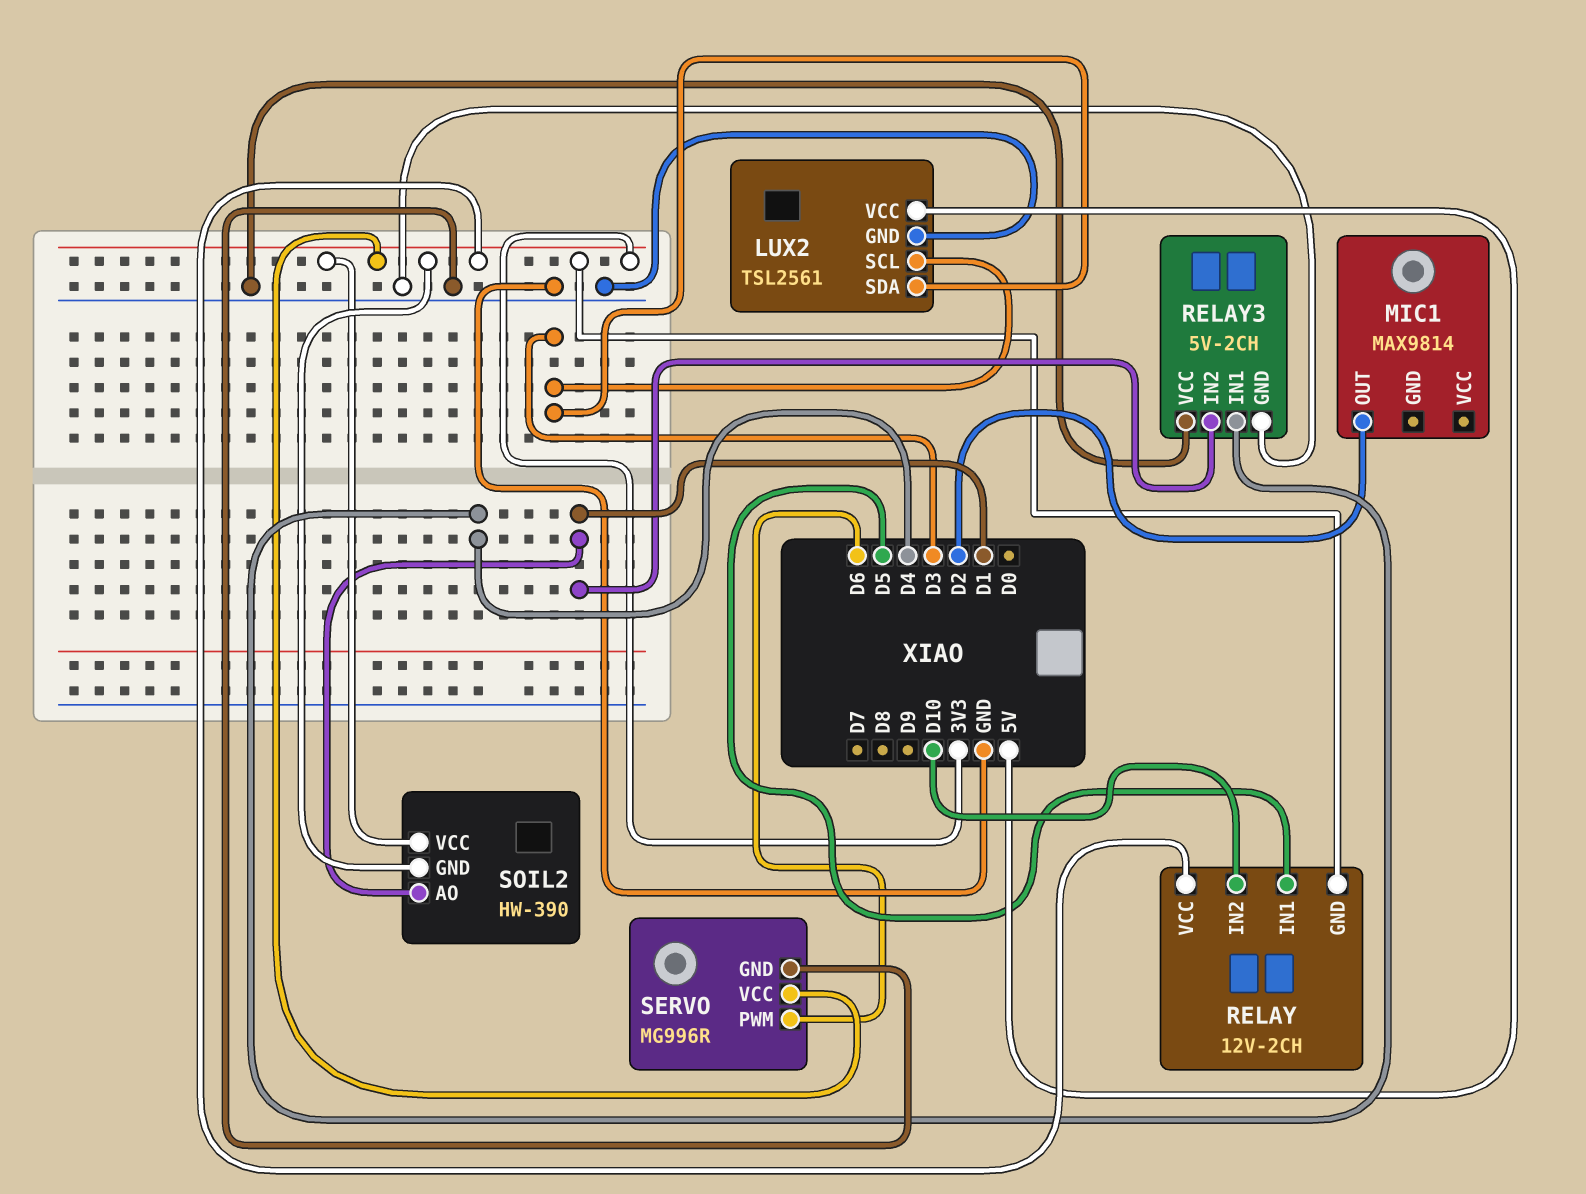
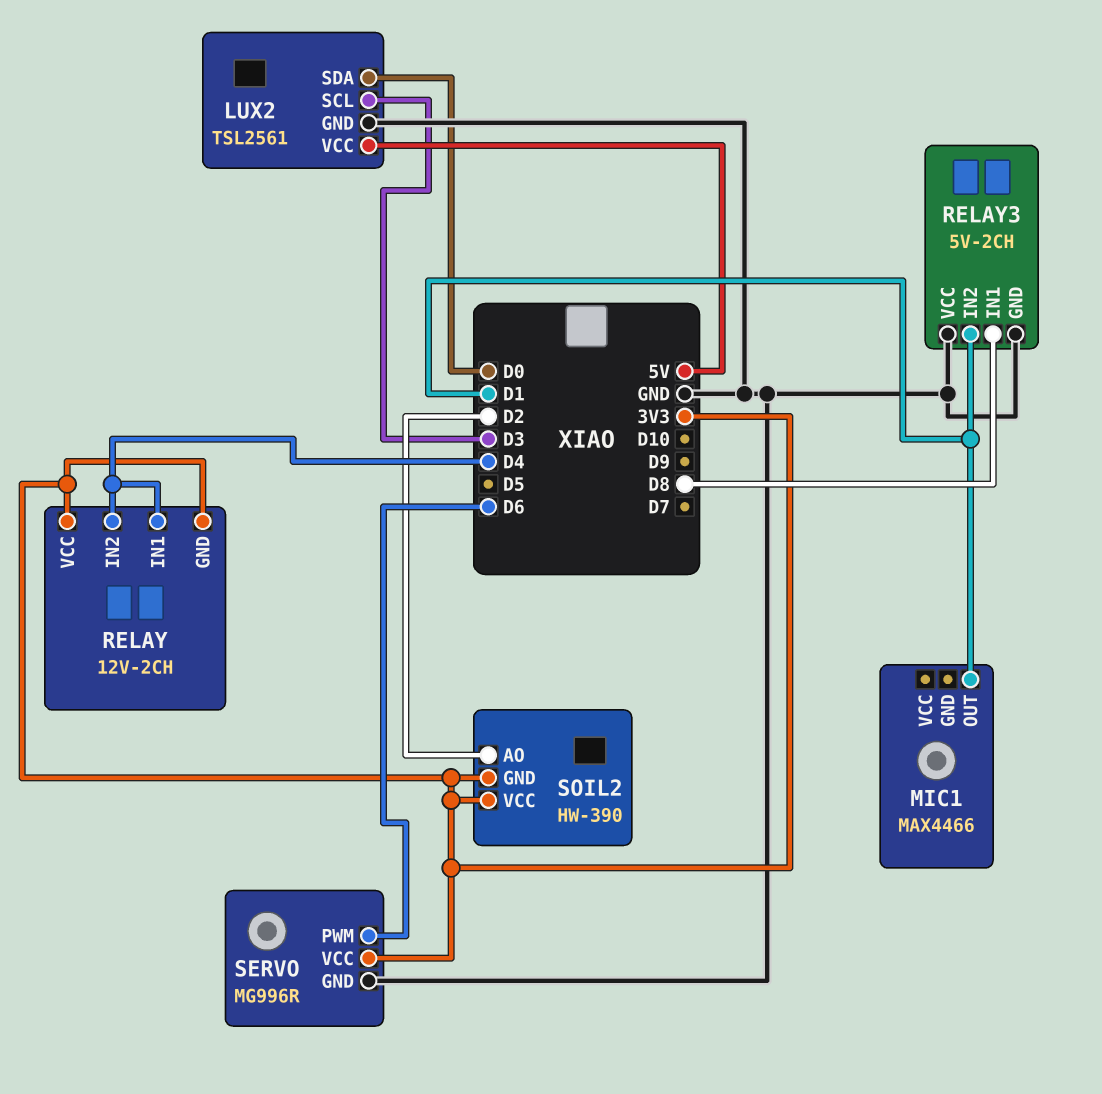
LUX2 pin SDA: D3 -> D0
MIC1: MAX9814 -> MAX4466
MIC1 pin OUT: D2 -> D1
RELAY pin IN1: D5 -> D4
RELAY pin IN2: D10 -> D4
RELAY3 pin IN1: D4 -> D8
SOIL2 pin AO: D1 -> D2

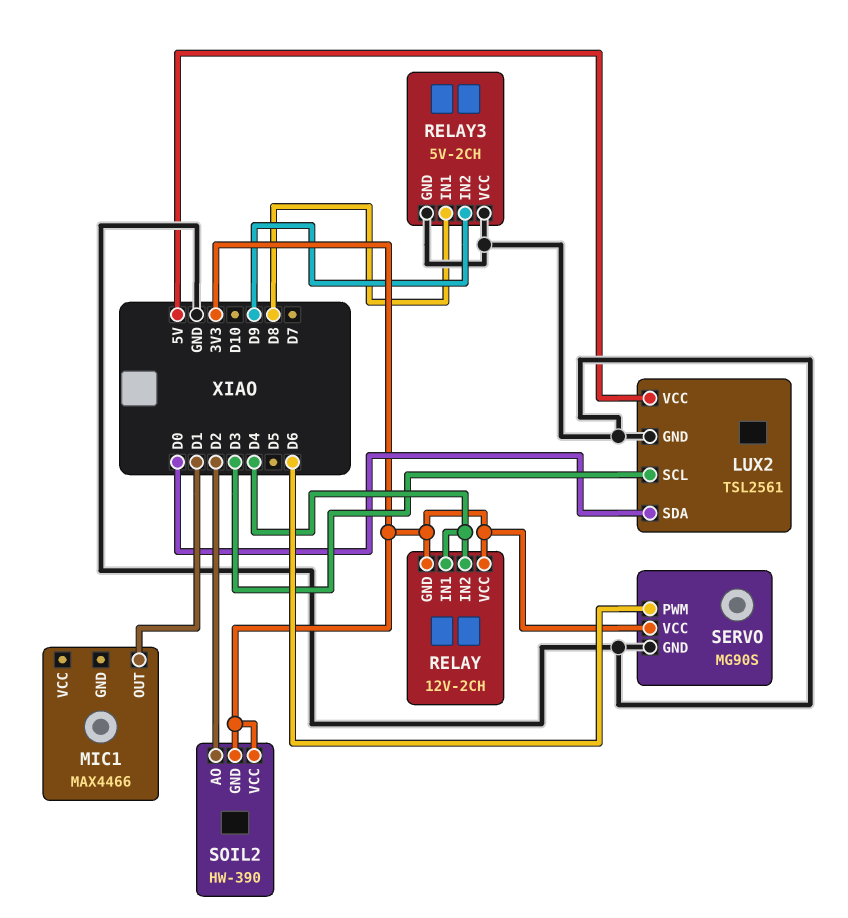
RELAY3 pin IN2: D1 -> D9
SERVO: MG996R -> MG90S

